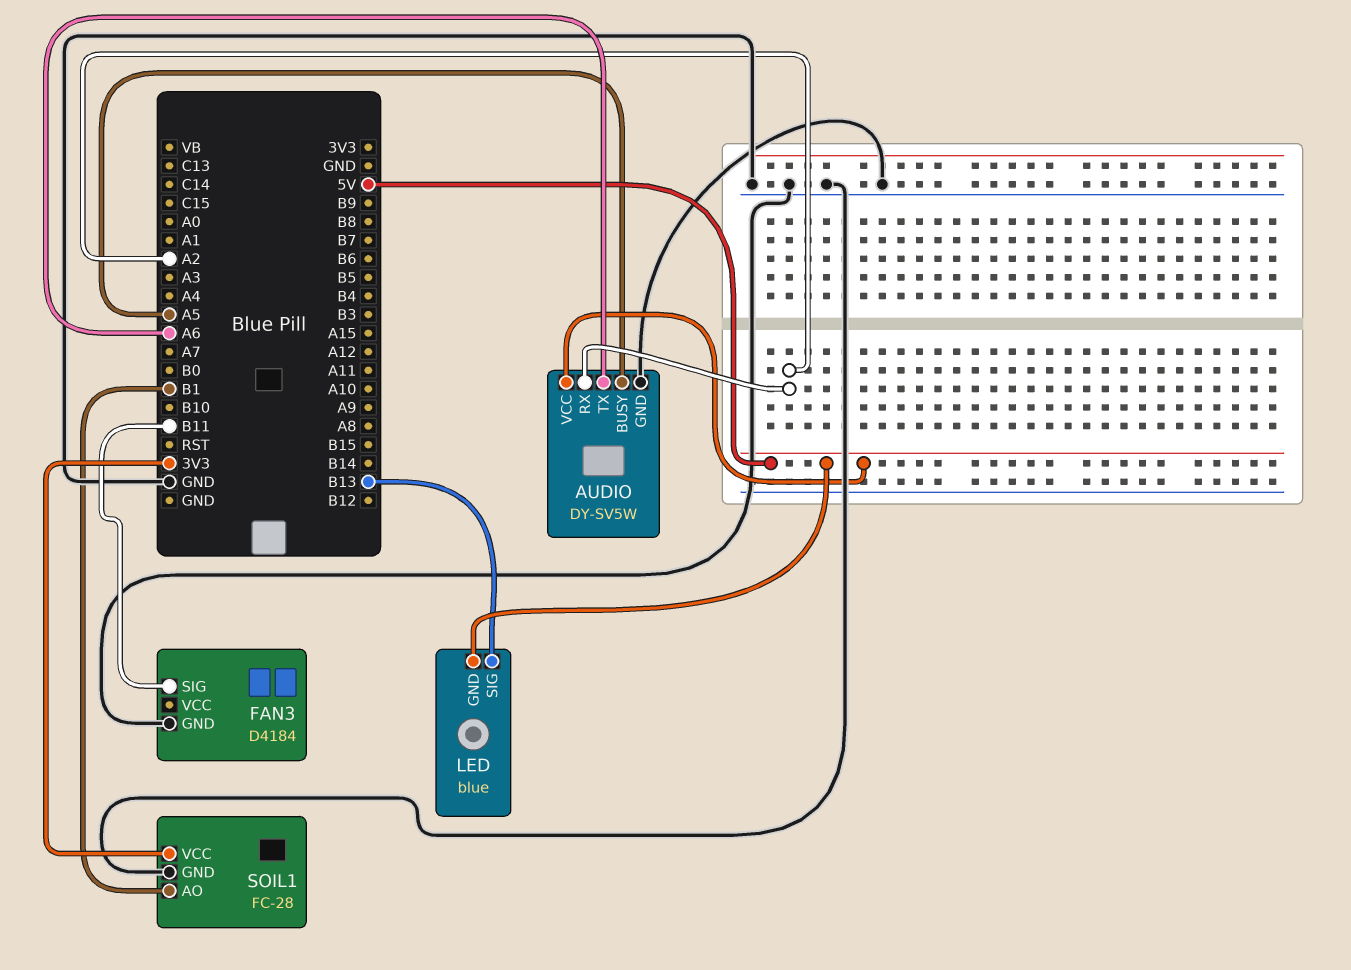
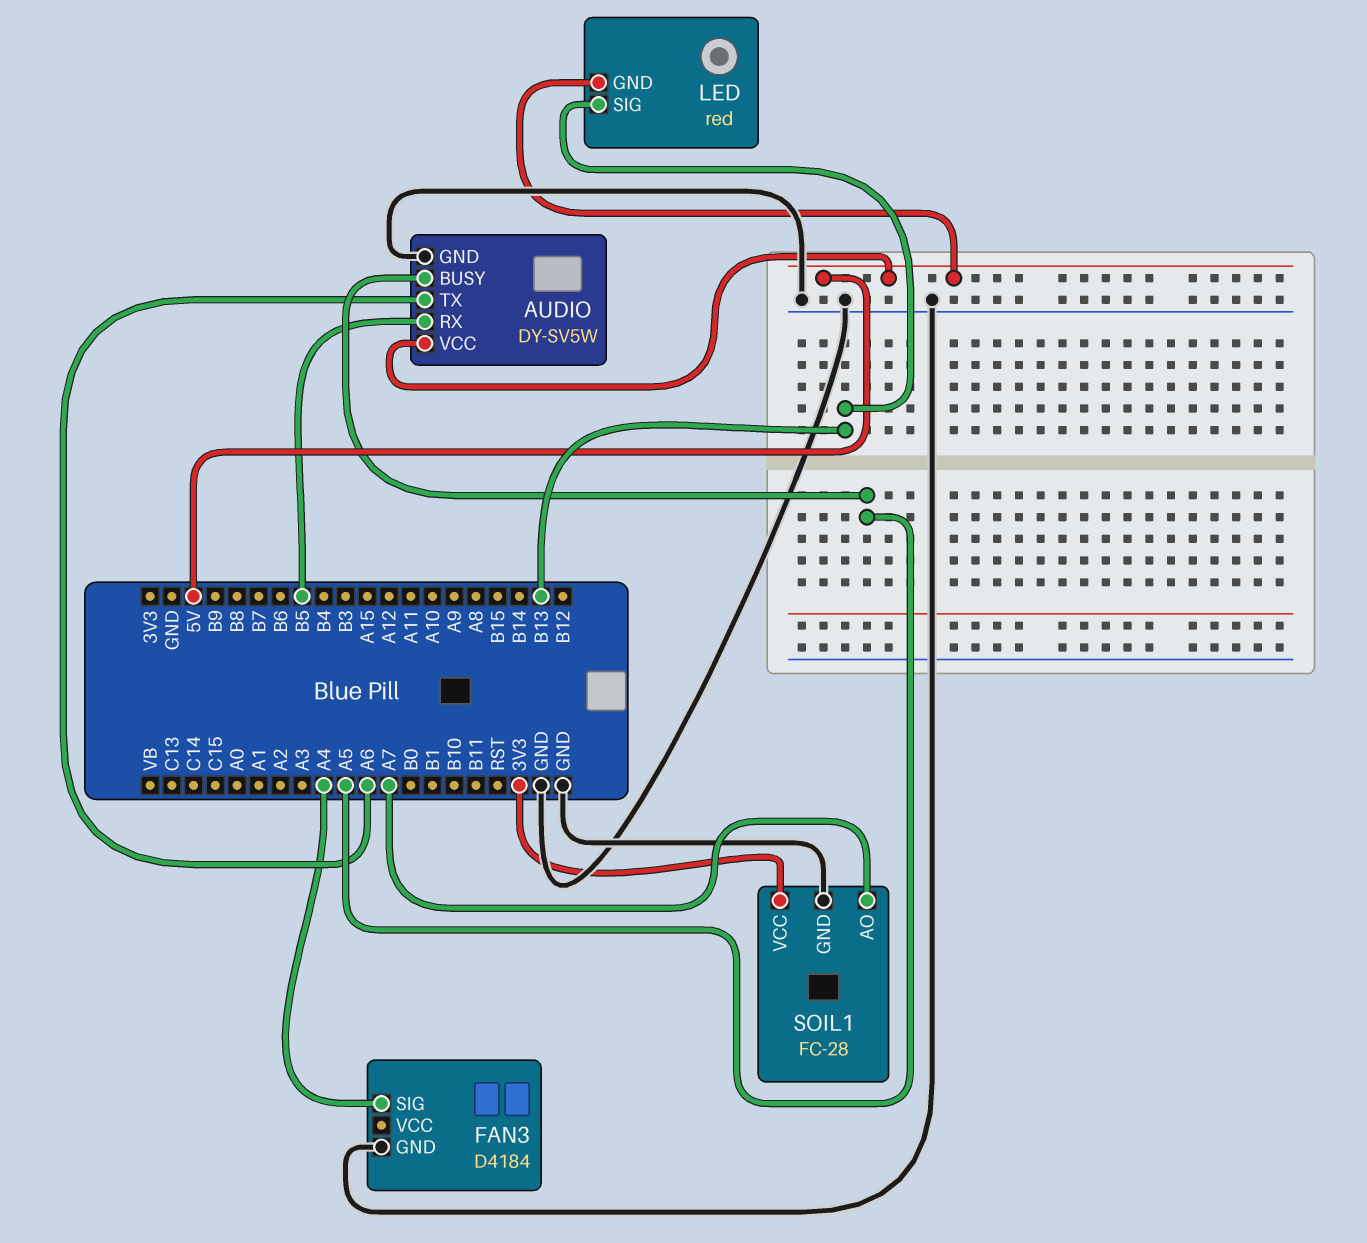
AUDIO pin RX: A2 -> B5
FAN3 pin SIG: B11 -> A4
LED: blue -> red
SOIL1 pin AO: B1 -> A7

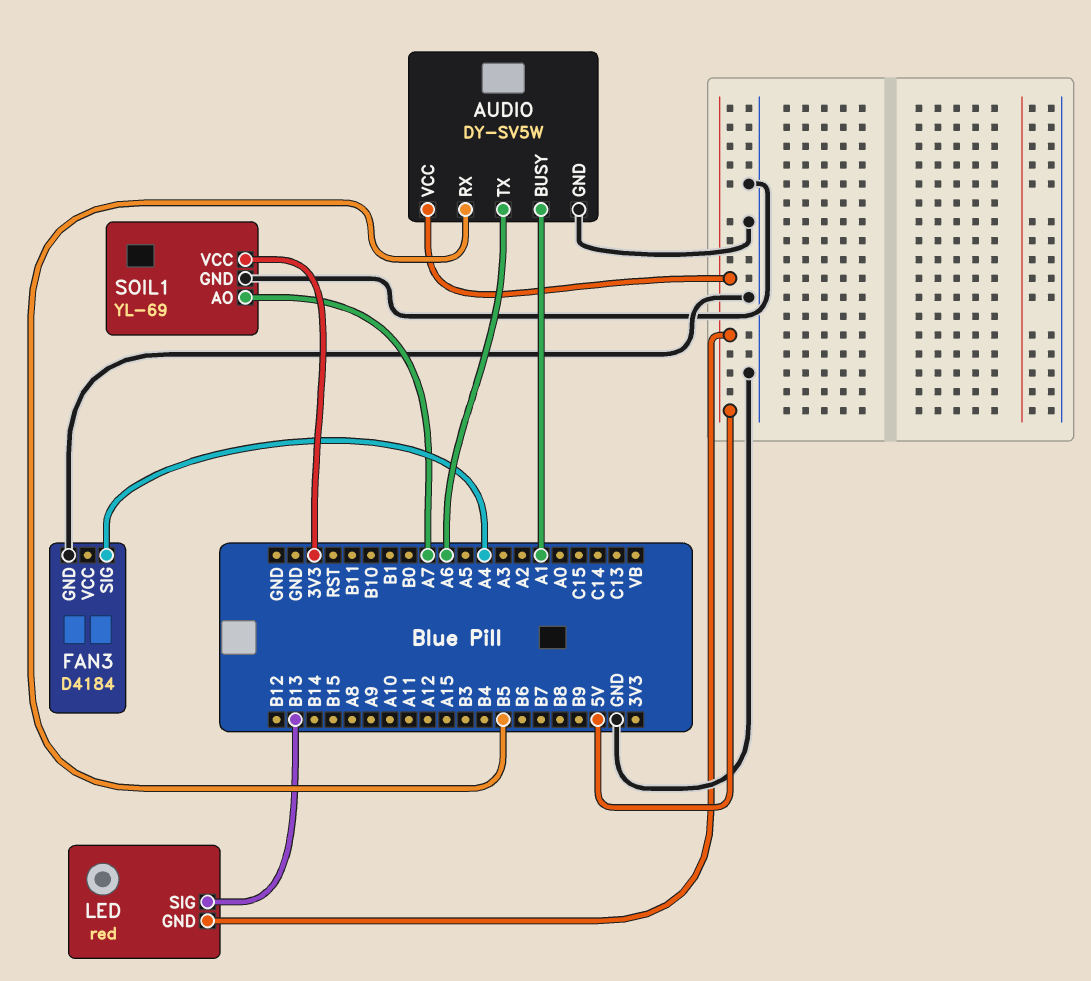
AUDIO pin BUSY: A5 -> A1
SOIL1: FC-28 -> YL-69

